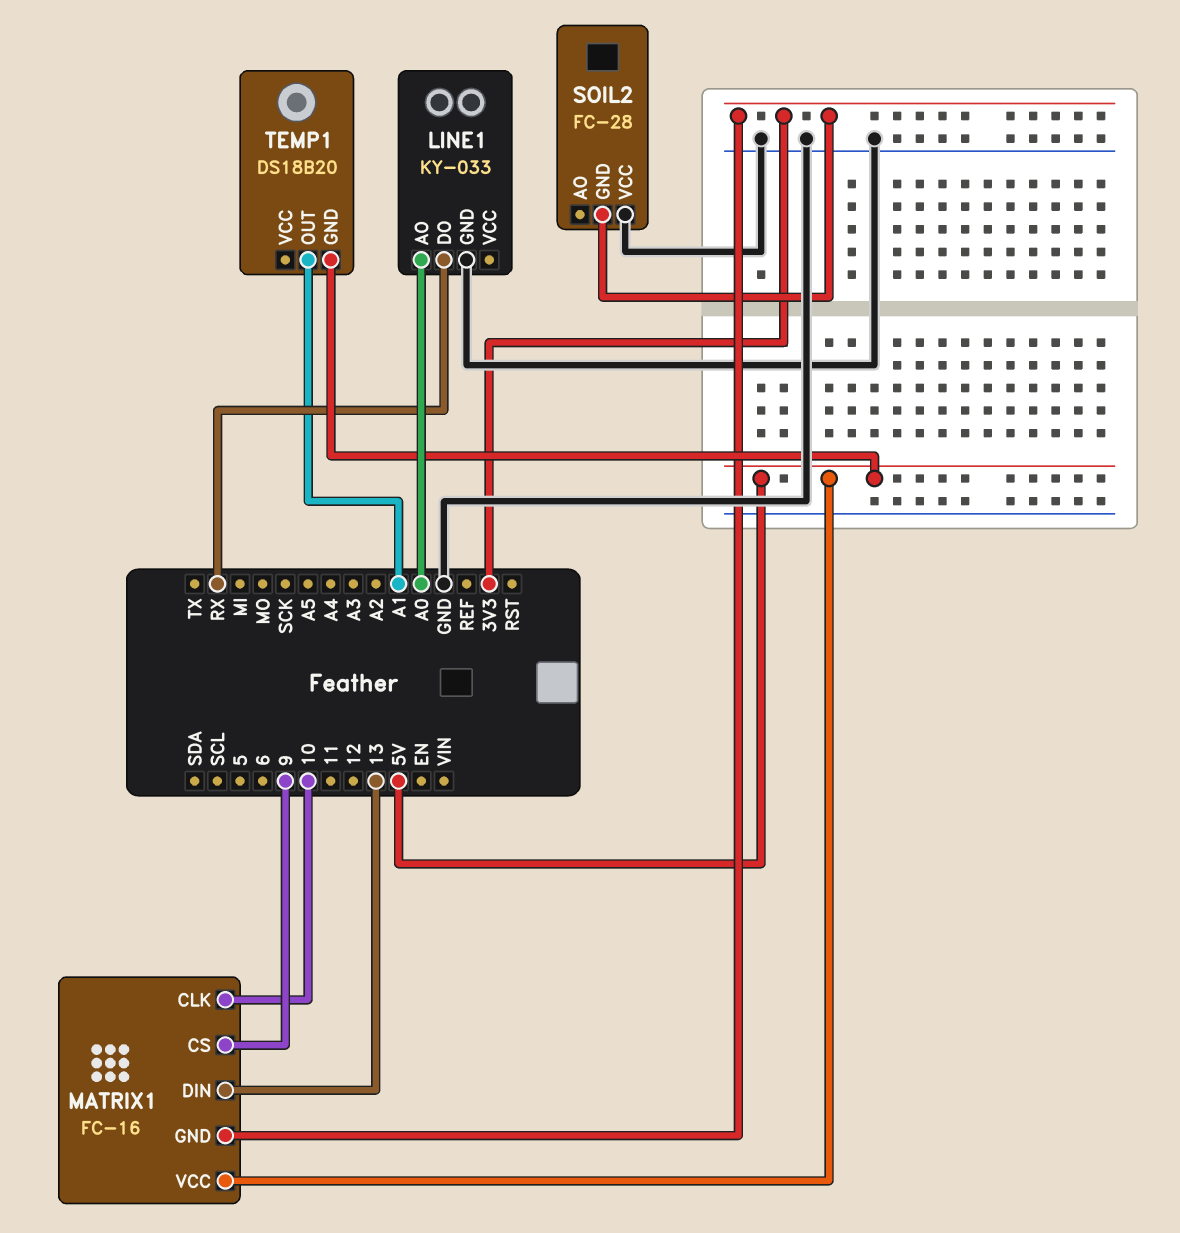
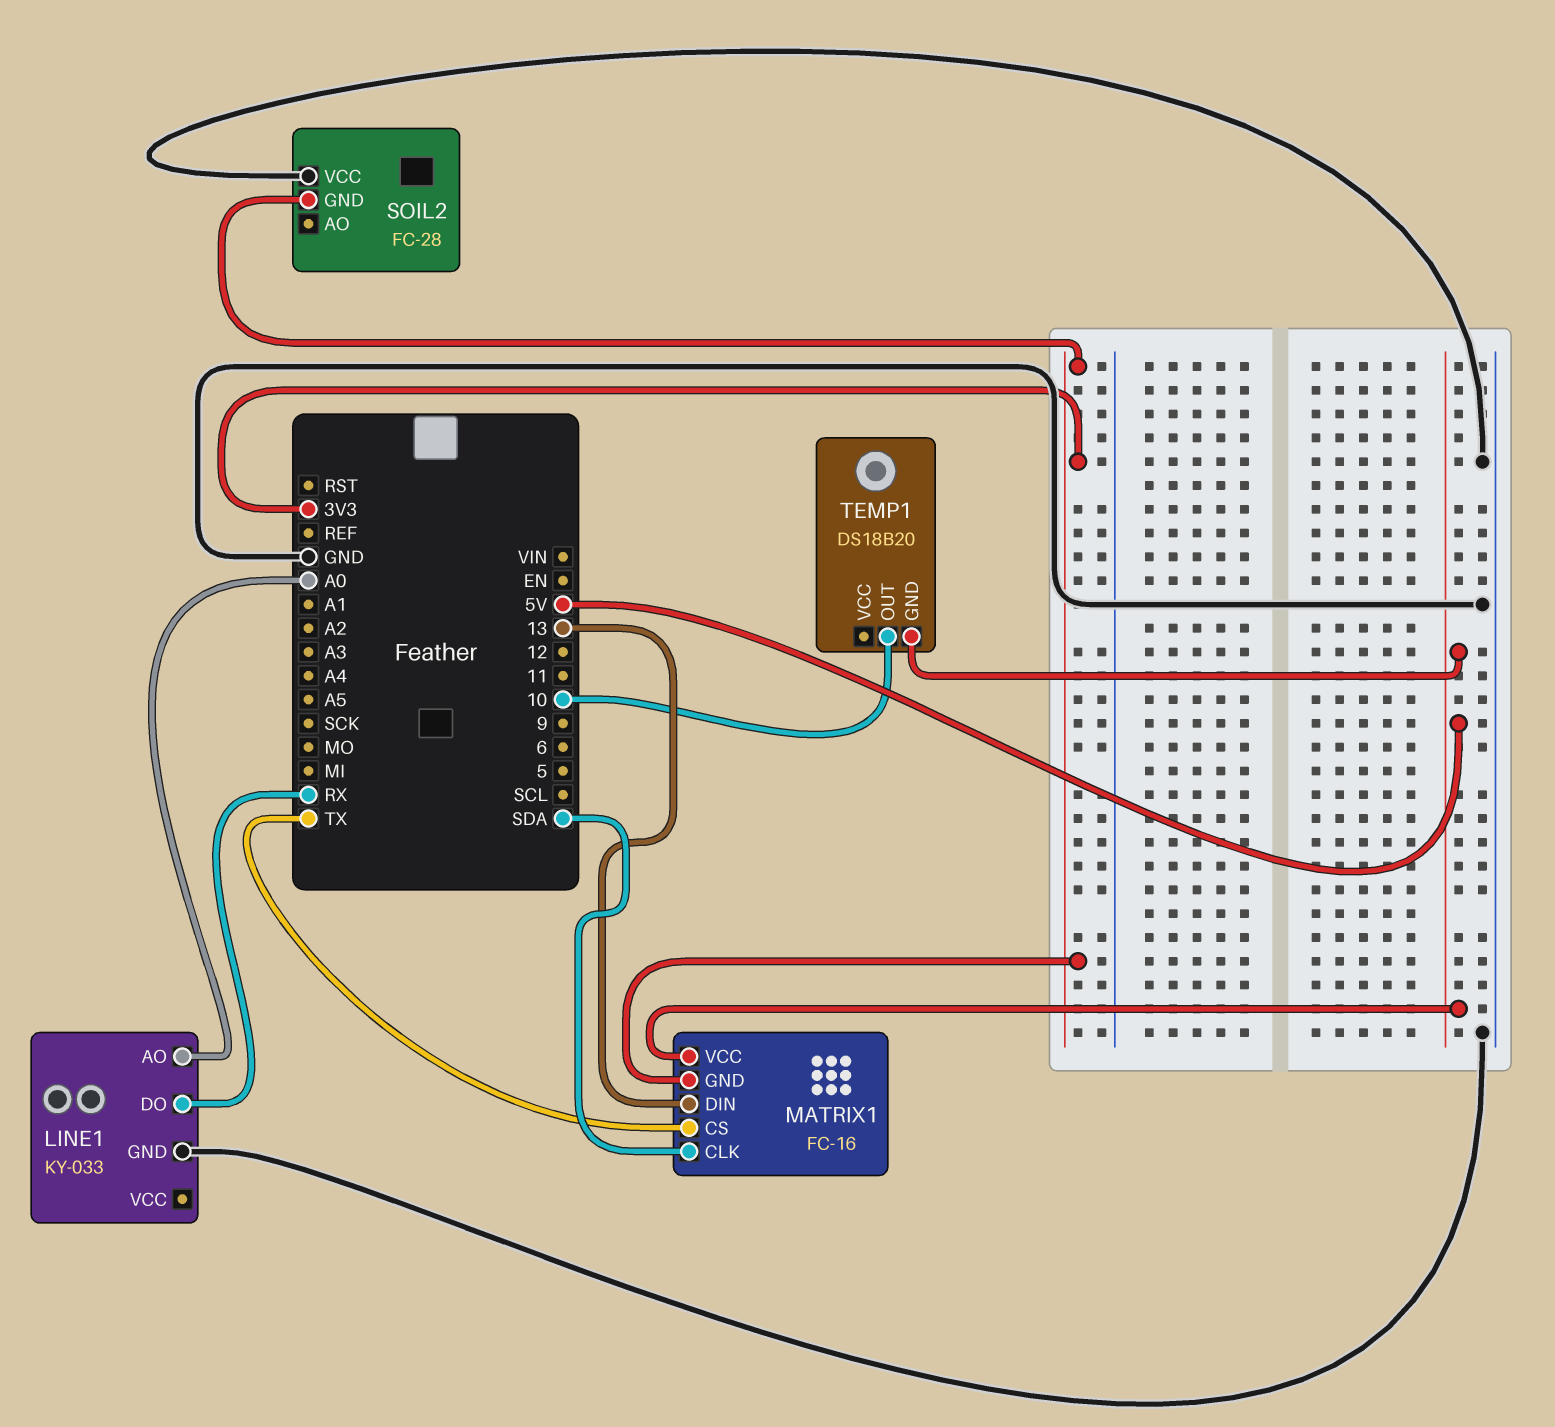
MATRIX1 pin CLK: 10 -> SDA
MATRIX1 pin CS: 9 -> TX
TEMP1 pin OUT: A1 -> 10

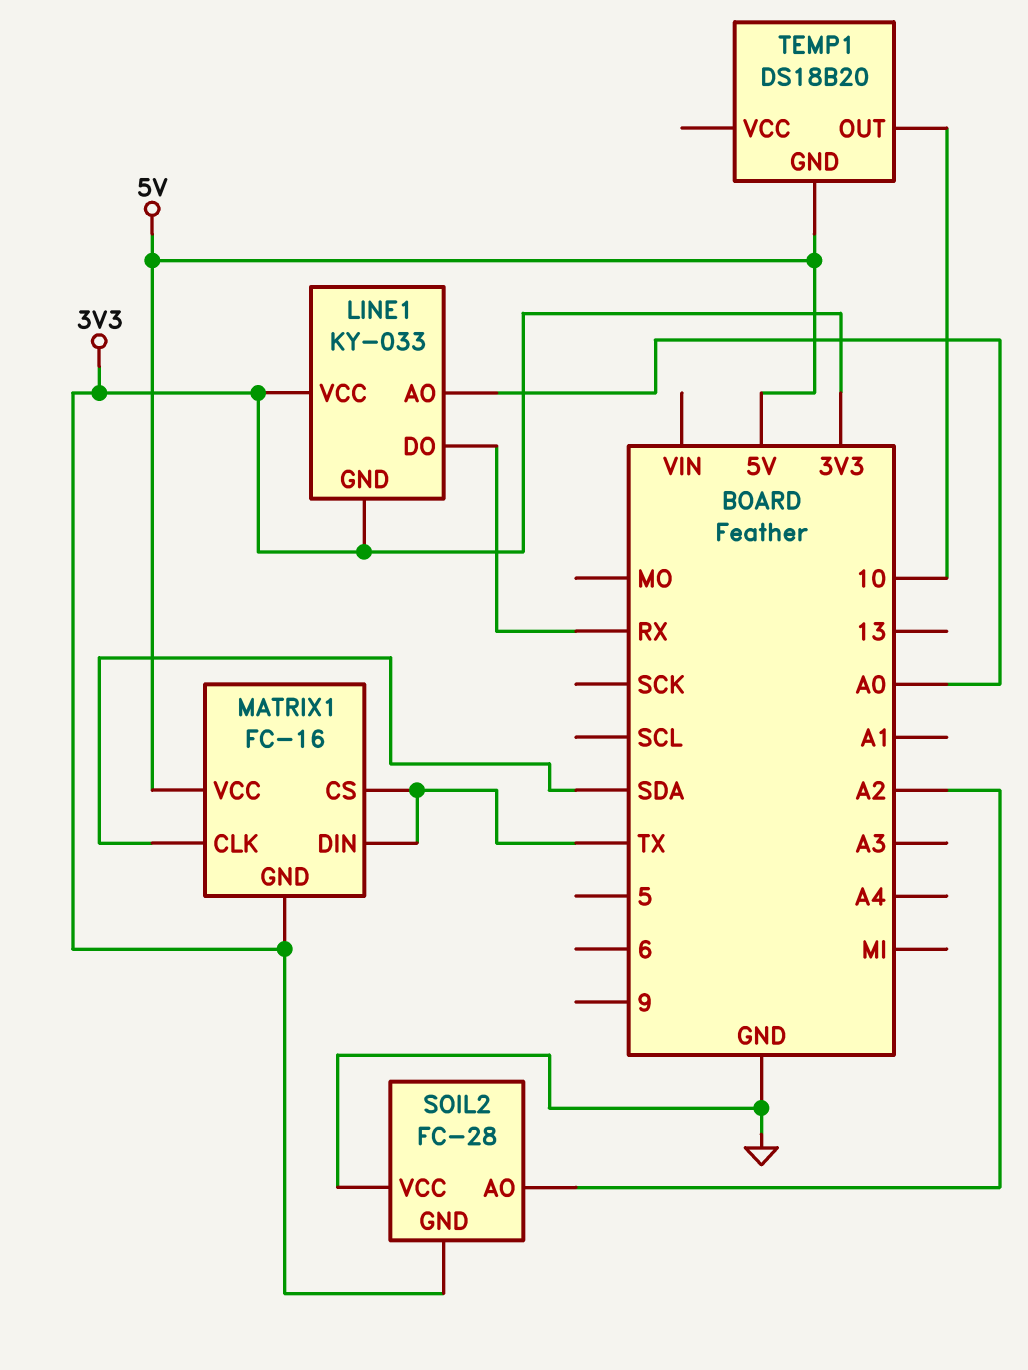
LINE1 pin GND: GND -> 3V3
LINE1 pin VCC: none -> 3V3
MATRIX1 pin DIN: 13 -> TX
SOIL2 pin AO: none -> A2

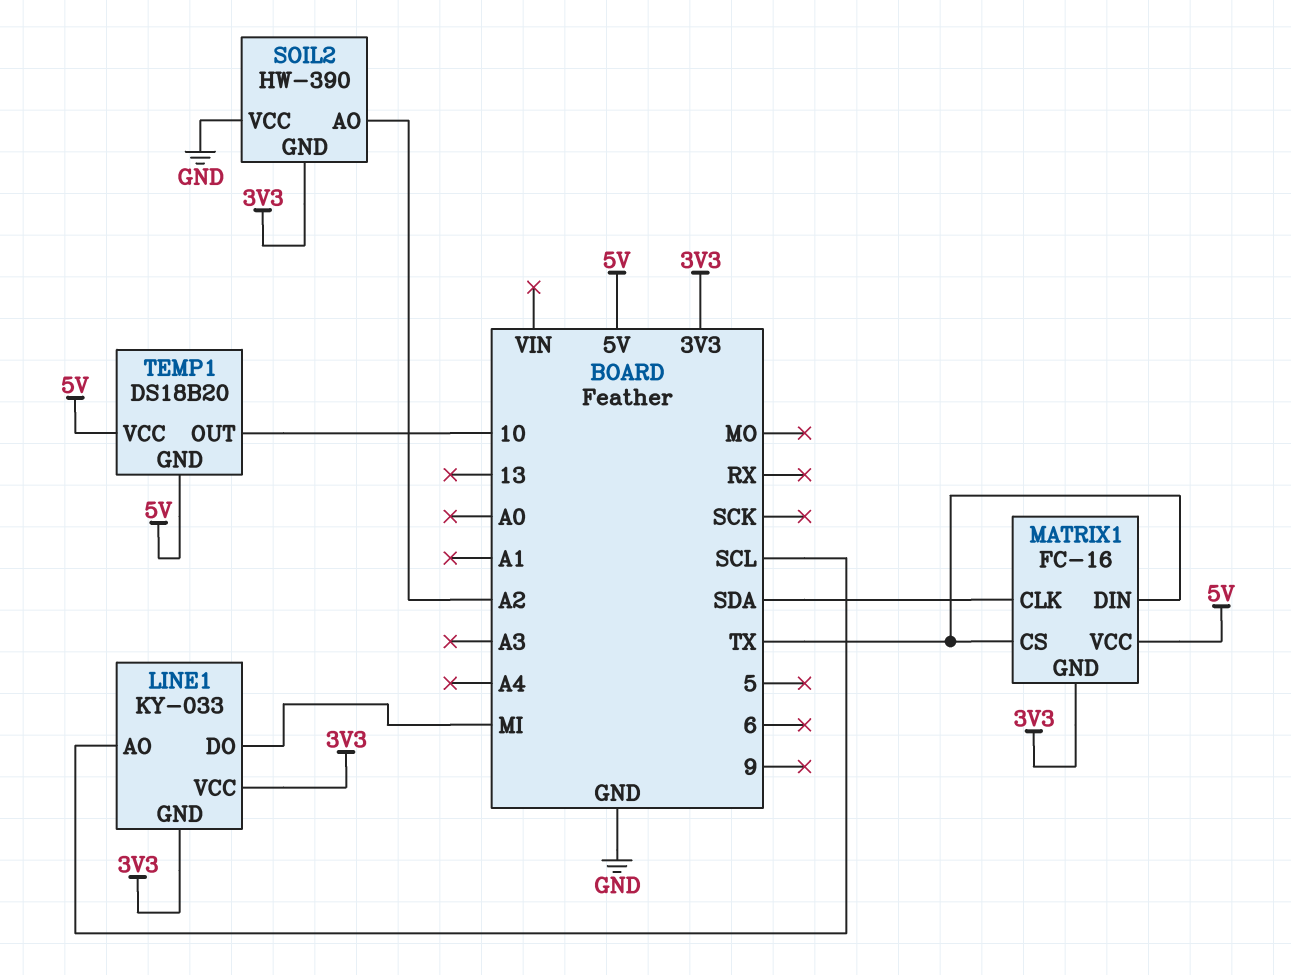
LINE1 pin AO: A0 -> SCL
LINE1 pin DO: RX -> MI
SOIL2: FC-28 -> HW-390
TEMP1 pin VCC: none -> 5V

